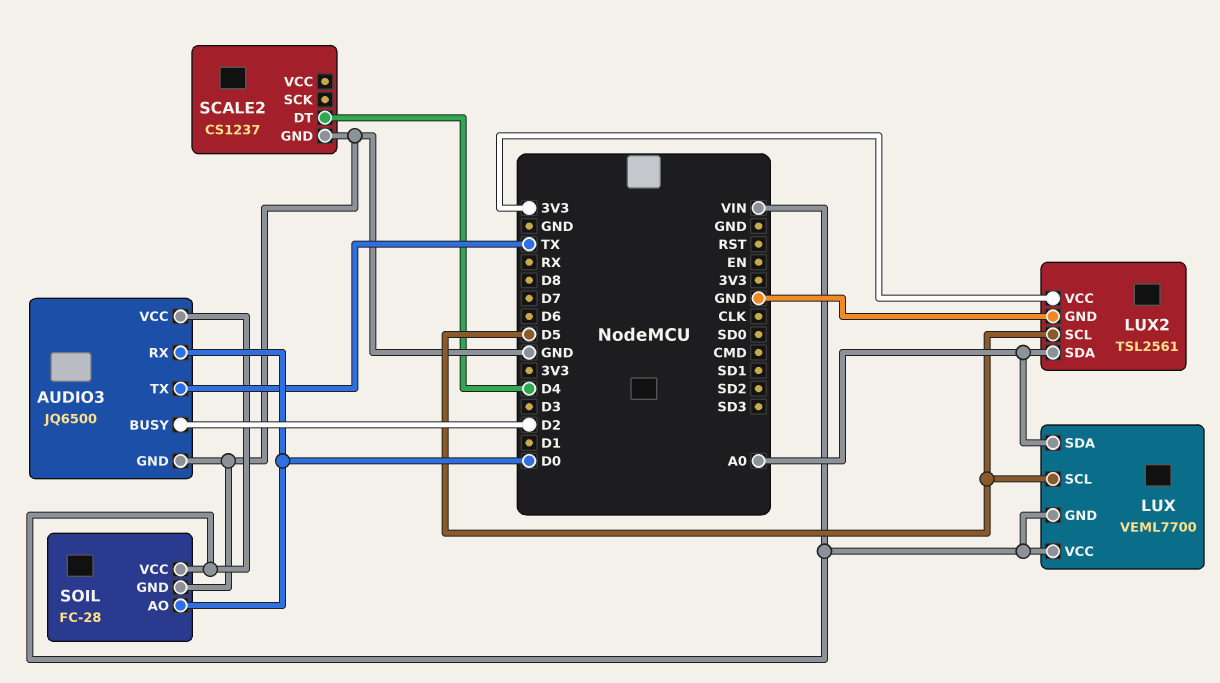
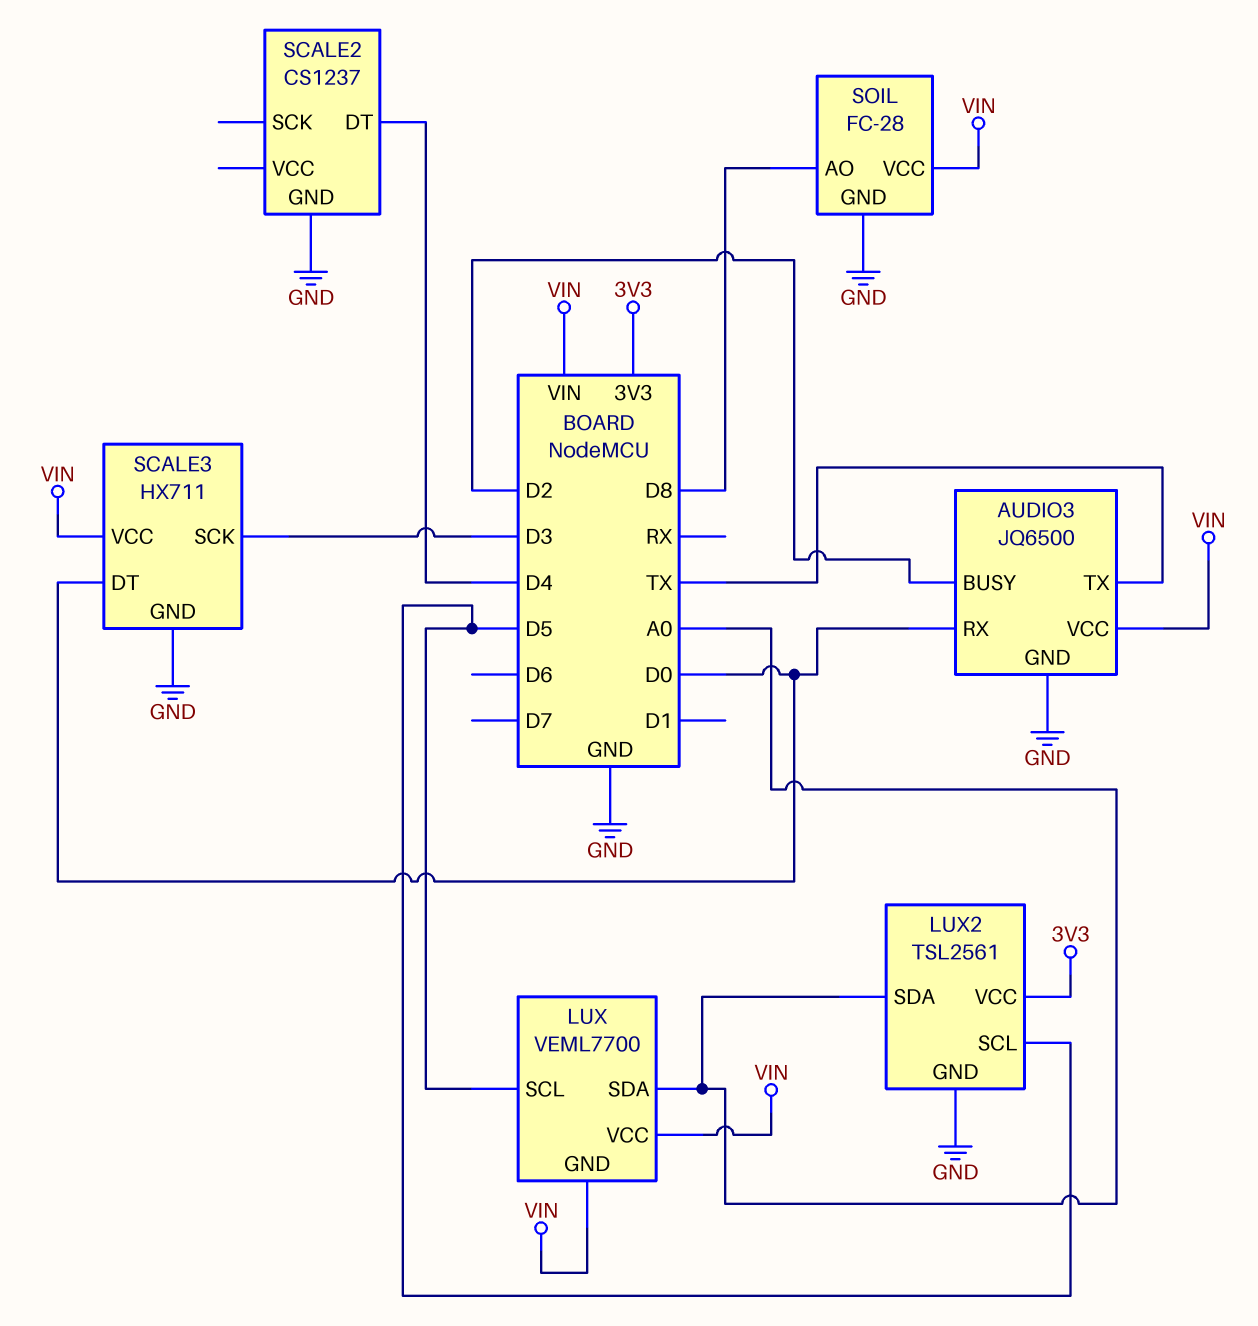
SCALE3: none -> HX711
SCALE3 pin DT: none -> D0
SCALE3 pin GND: none -> GND
SCALE3 pin SCK: none -> D3
SCALE3 pin VCC: none -> VIN
SOIL pin AO: D0 -> D8

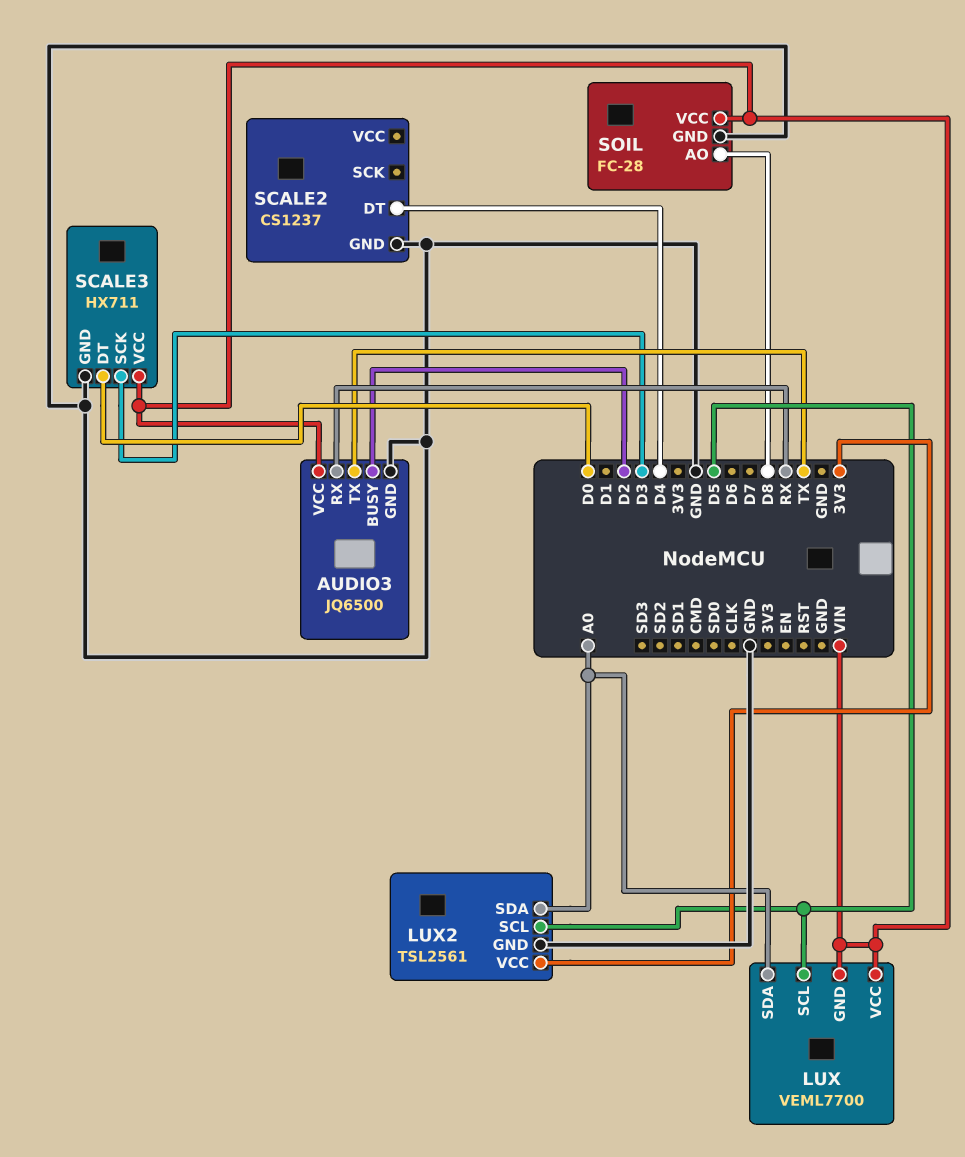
AUDIO3 pin RX: D0 -> RX

